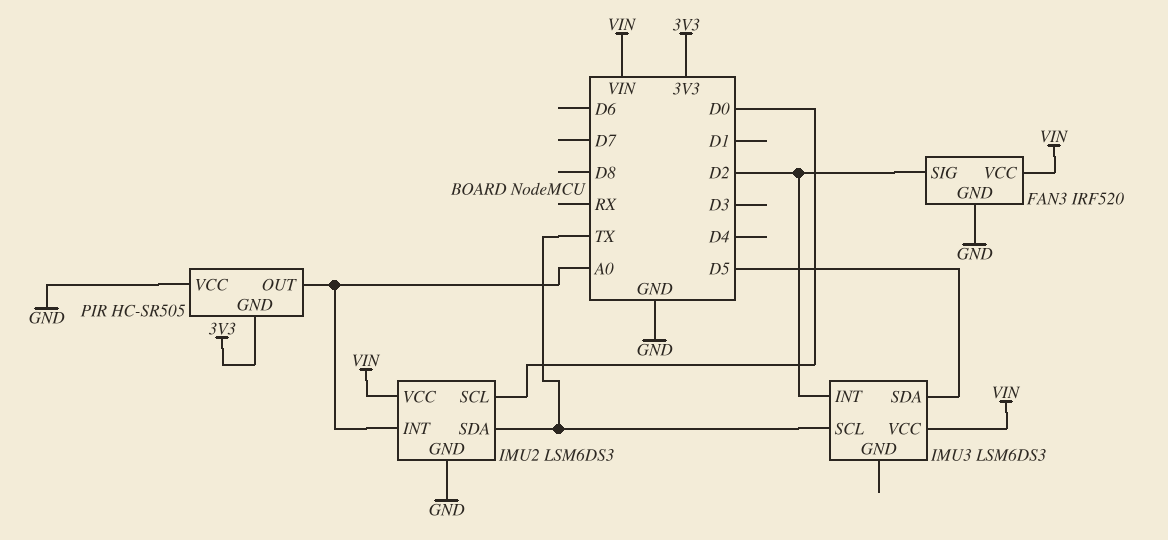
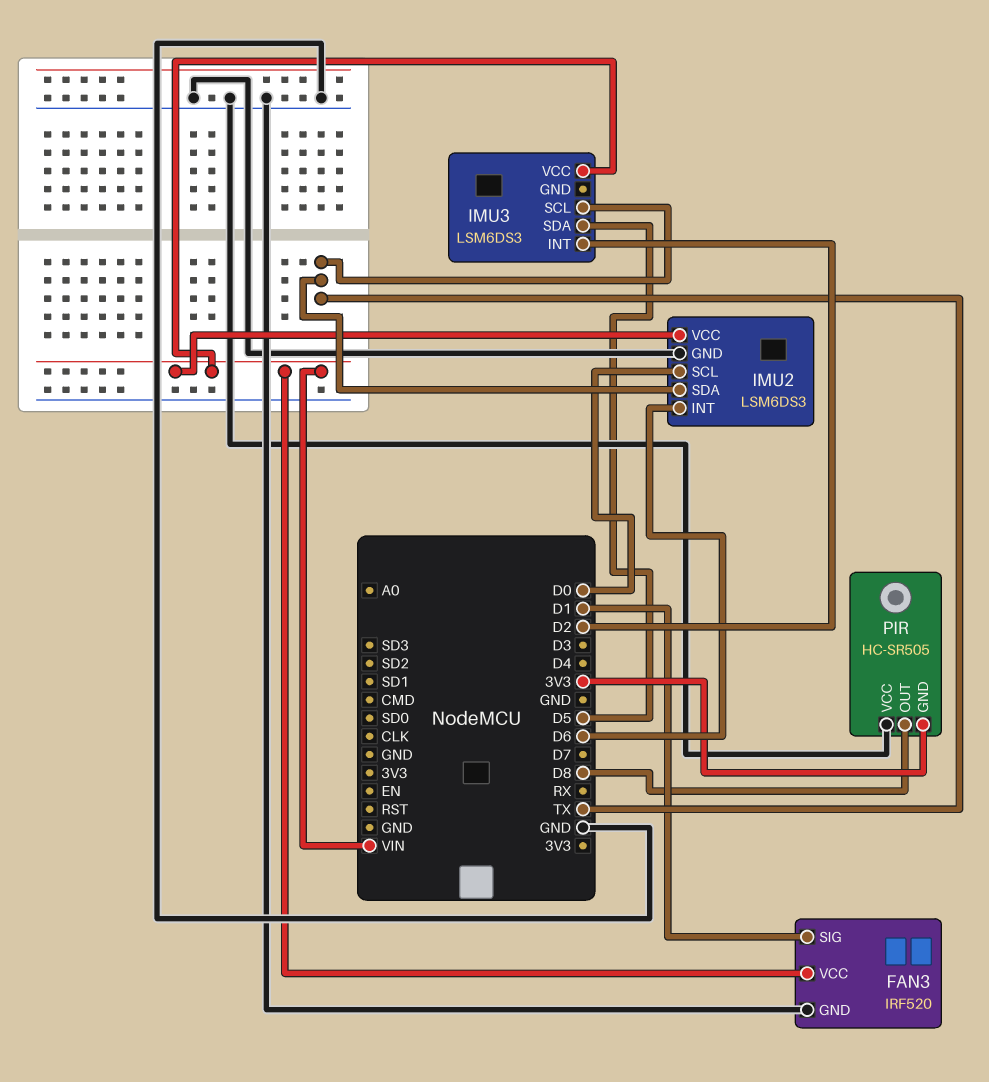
FAN3 pin SIG: D2 -> D1
IMU2 pin INT: A0 -> D6
PIR pin OUT: A0 -> D8

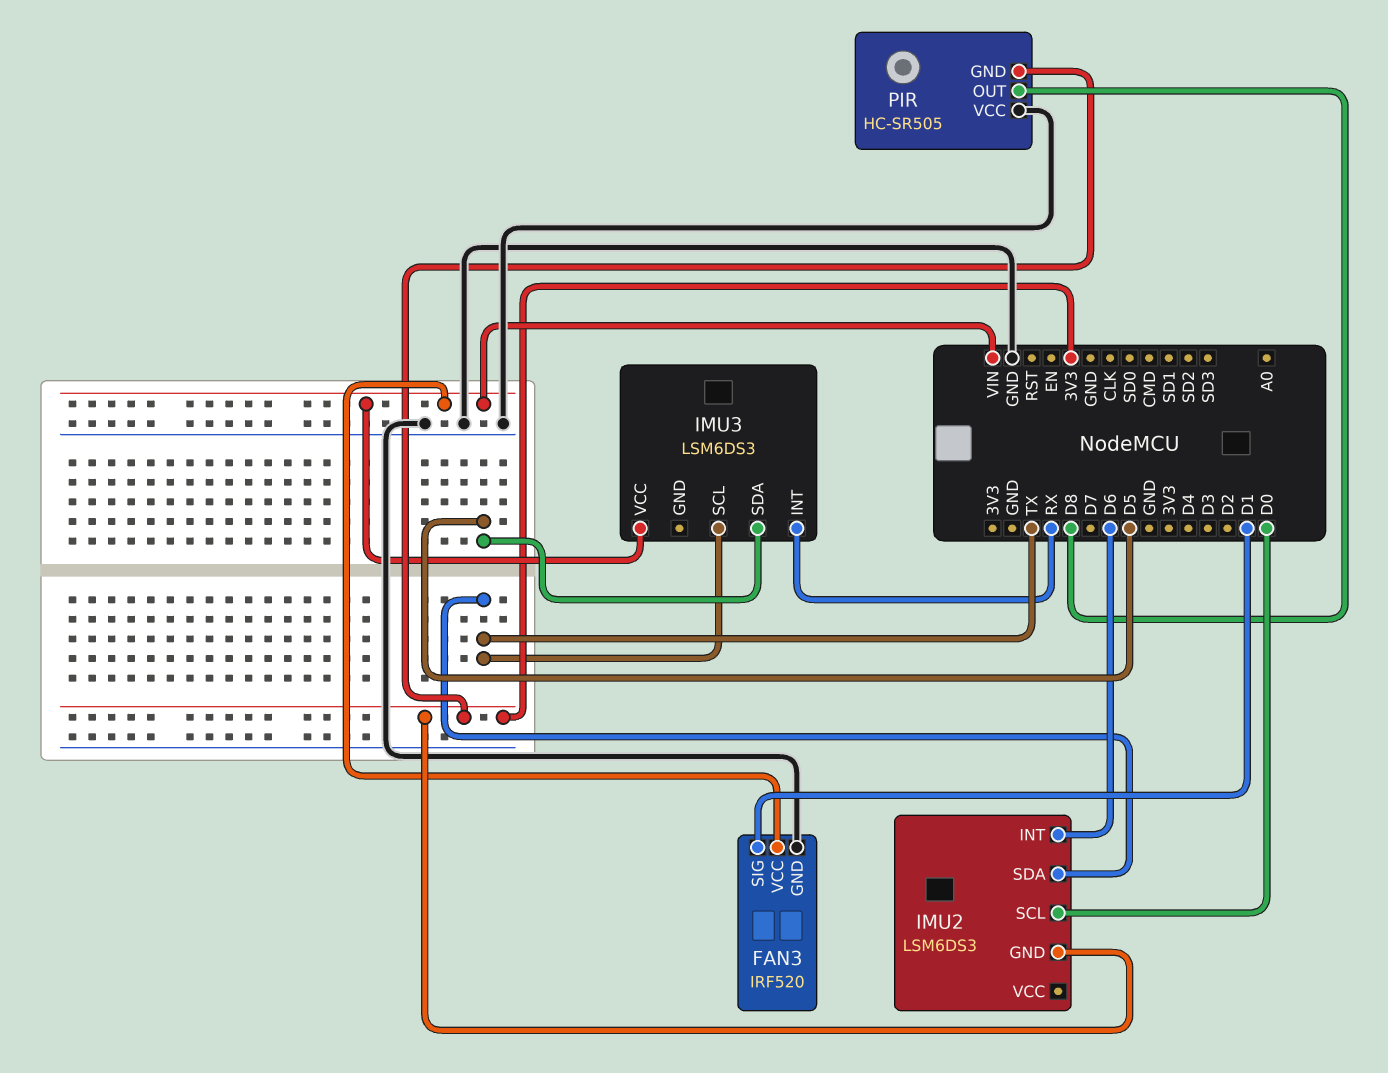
IMU2 pin GND: GND -> 3V3
IMU2 pin VCC: VIN -> none
IMU3 pin INT: D2 -> RX

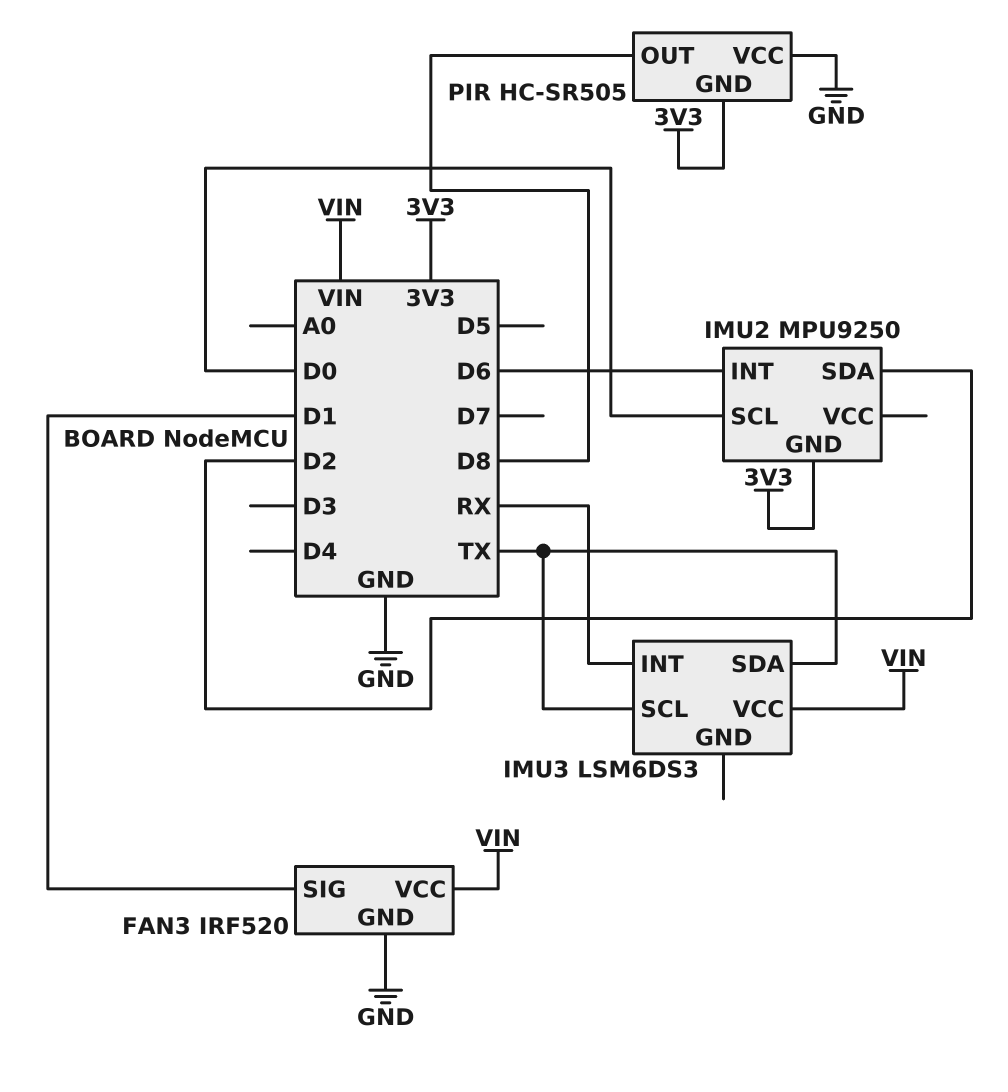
IMU2: LSM6DS3 -> MPU9250
IMU2 pin SDA: TX -> D2
IMU3 pin SDA: D5 -> TX

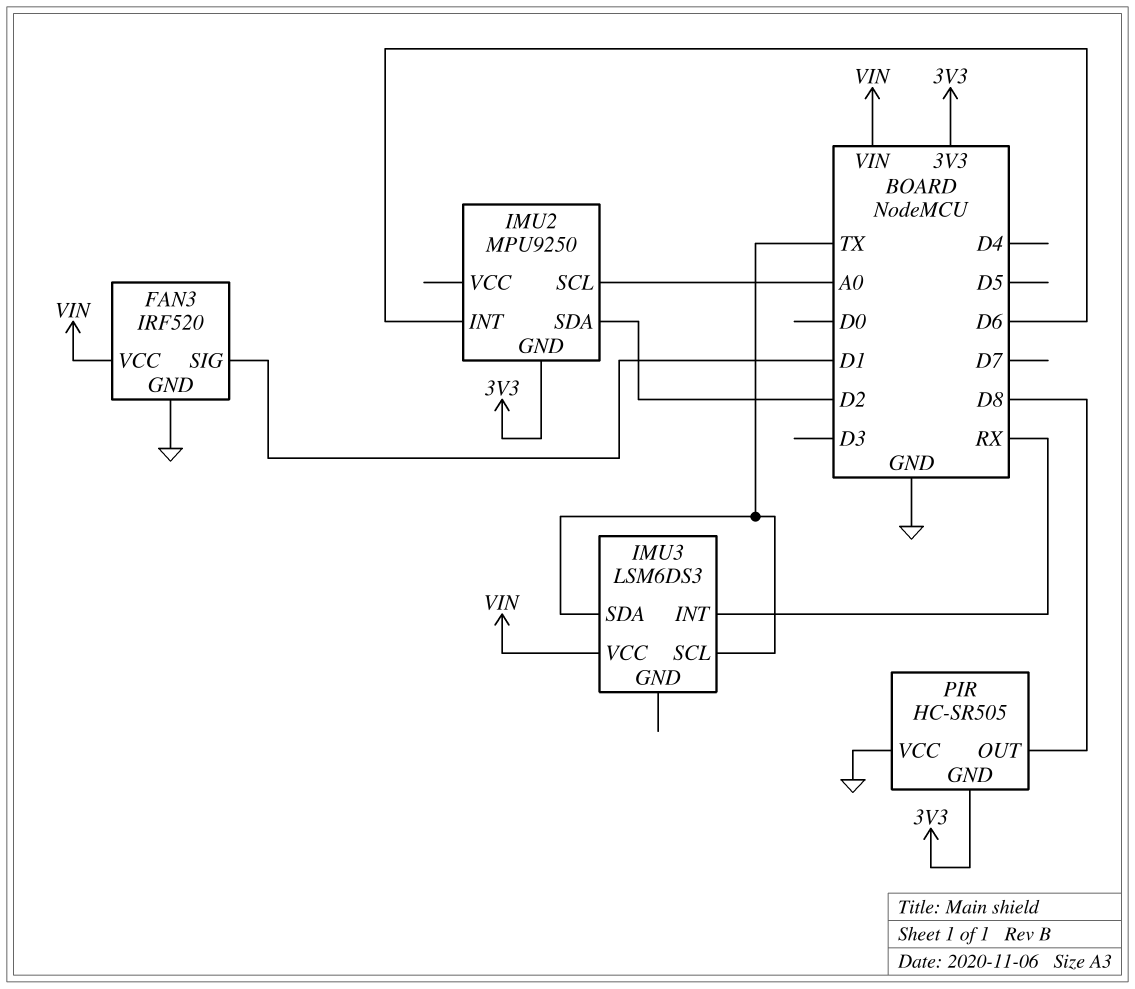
IMU2 pin SCL: D0 -> A0

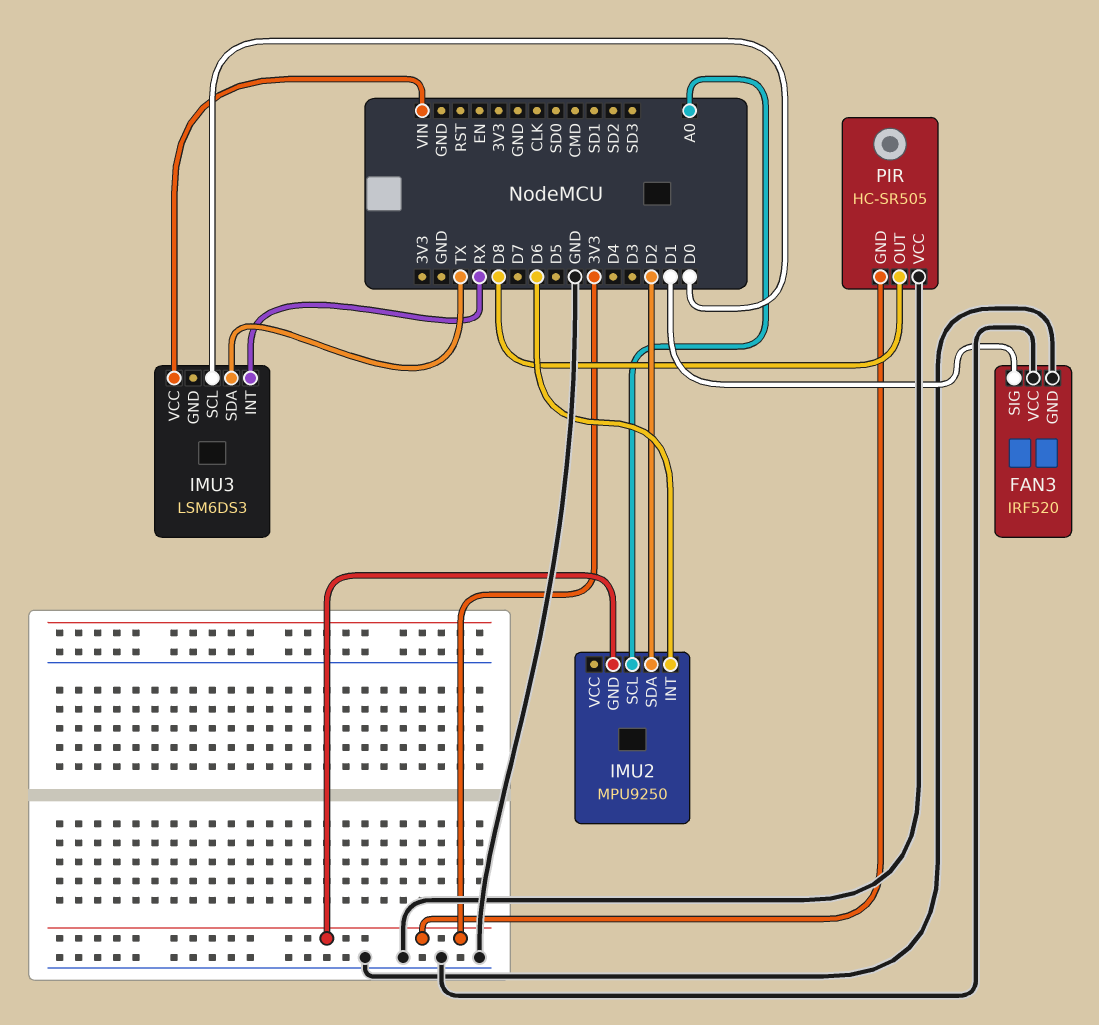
FAN3 pin VCC: VIN -> GND
IMU3 pin SCL: TX -> D0

